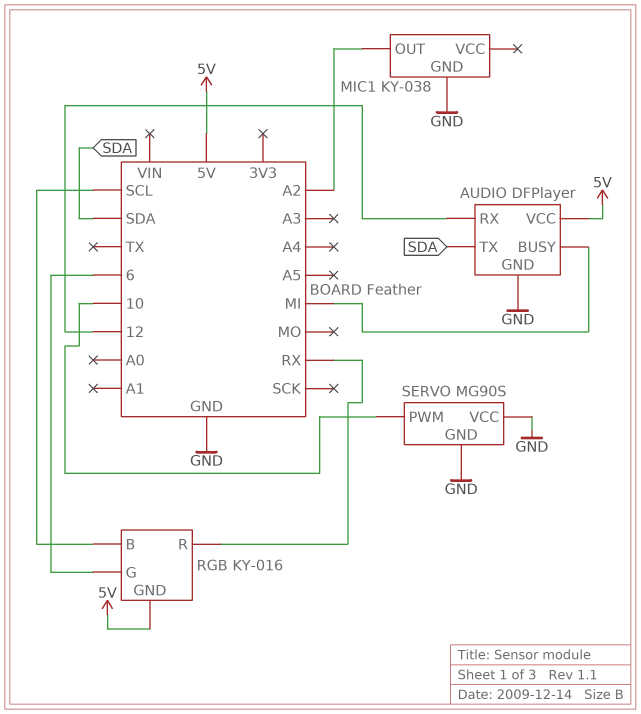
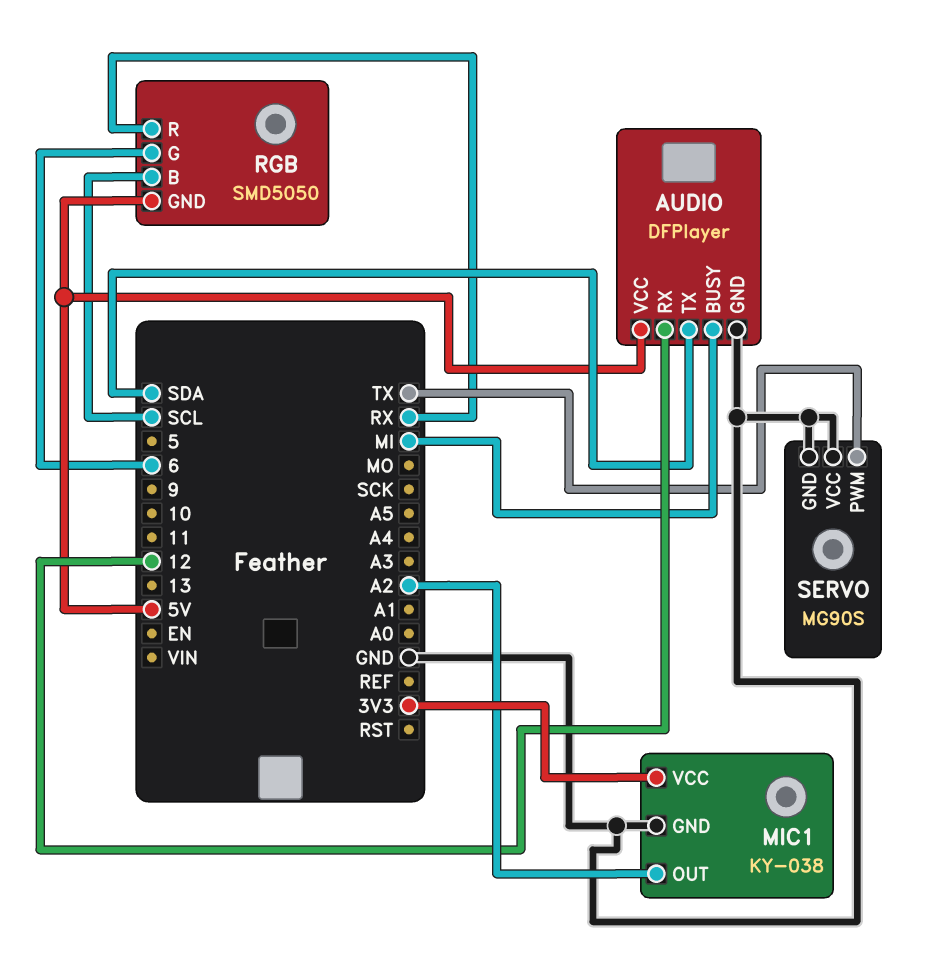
MIC1 pin VCC: none -> 3V3
RGB: KY-016 -> SMD5050
SERVO pin PWM: 10 -> TX

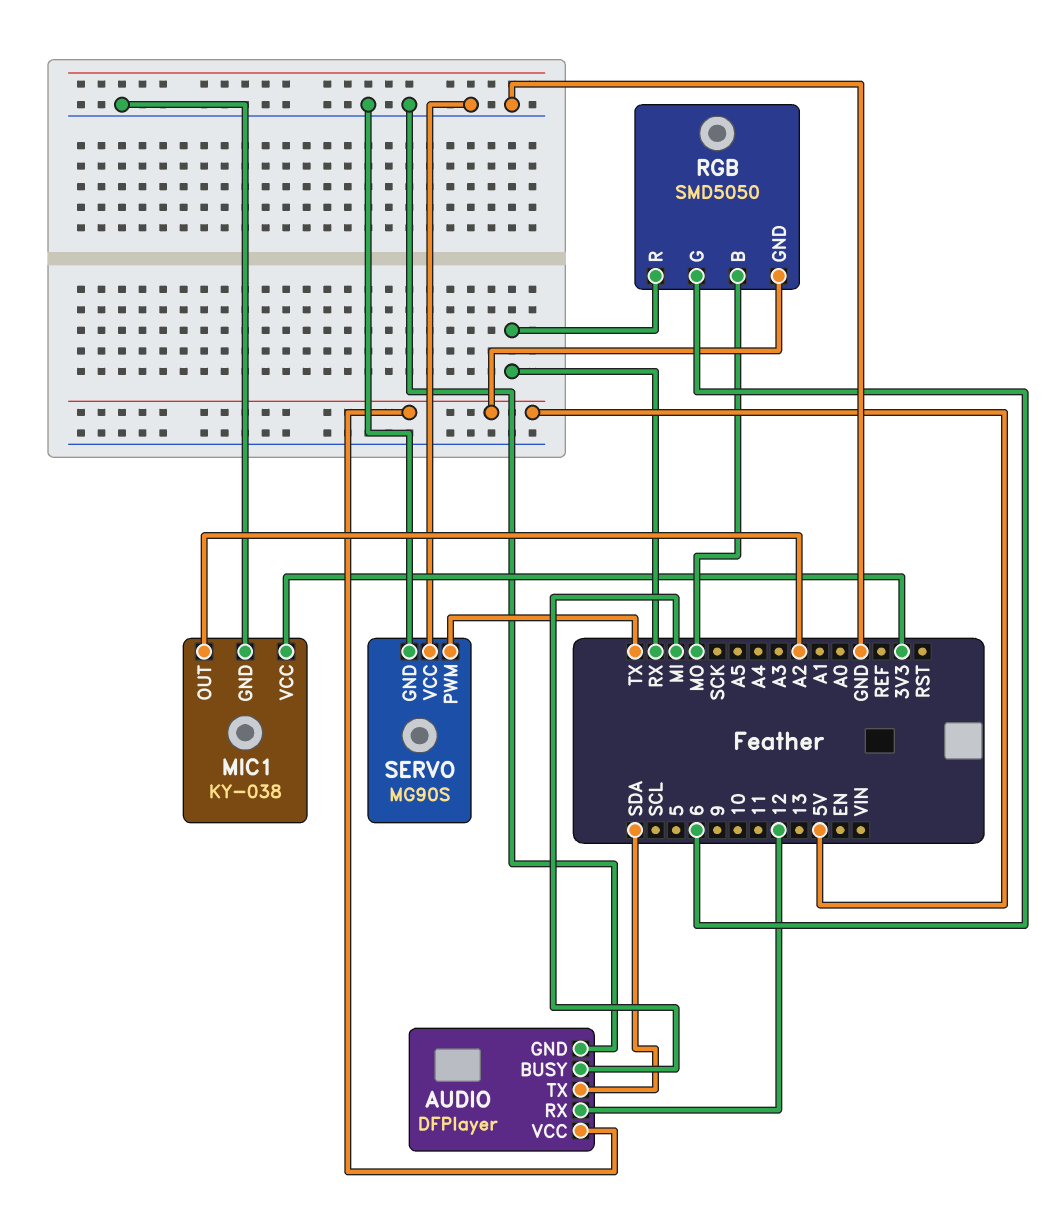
RGB pin B: SCL -> MO

